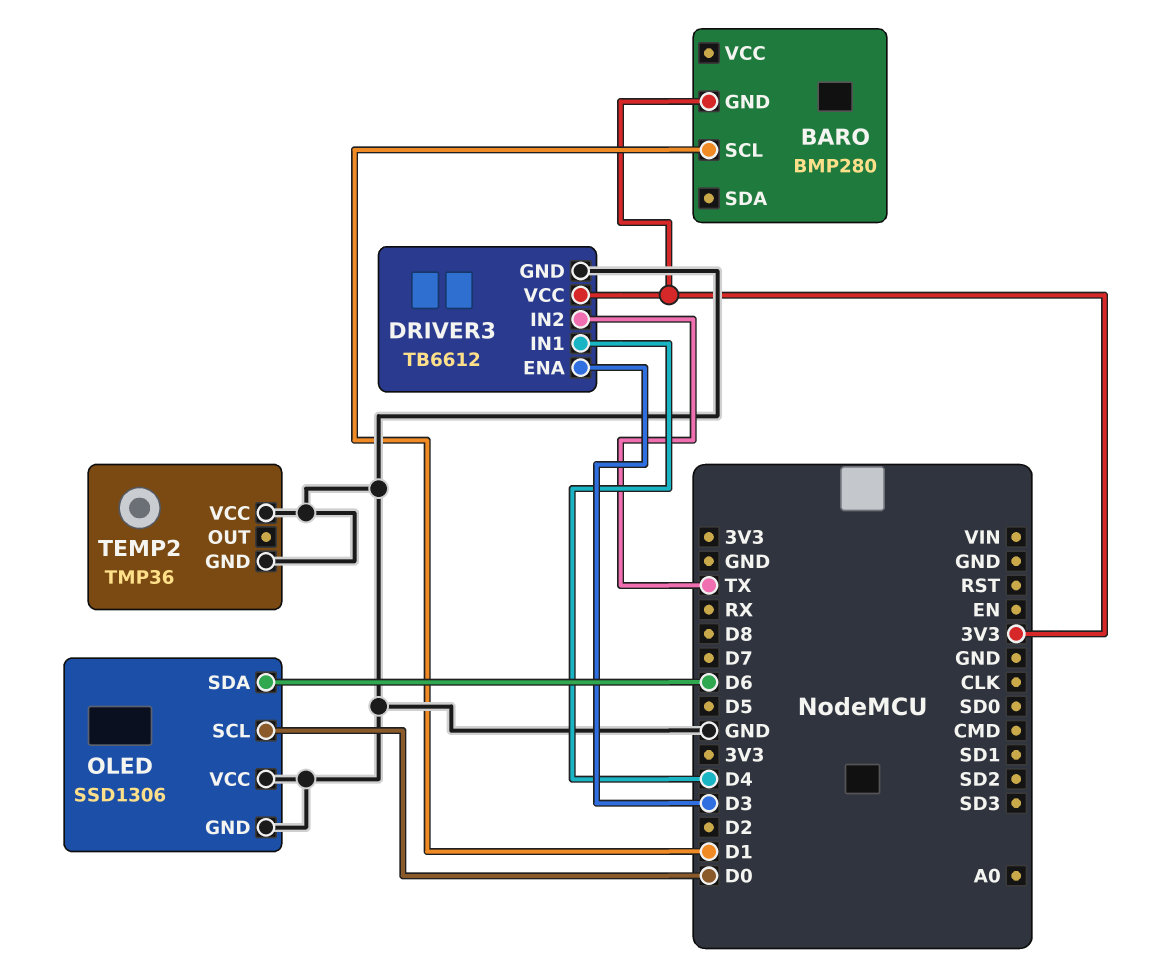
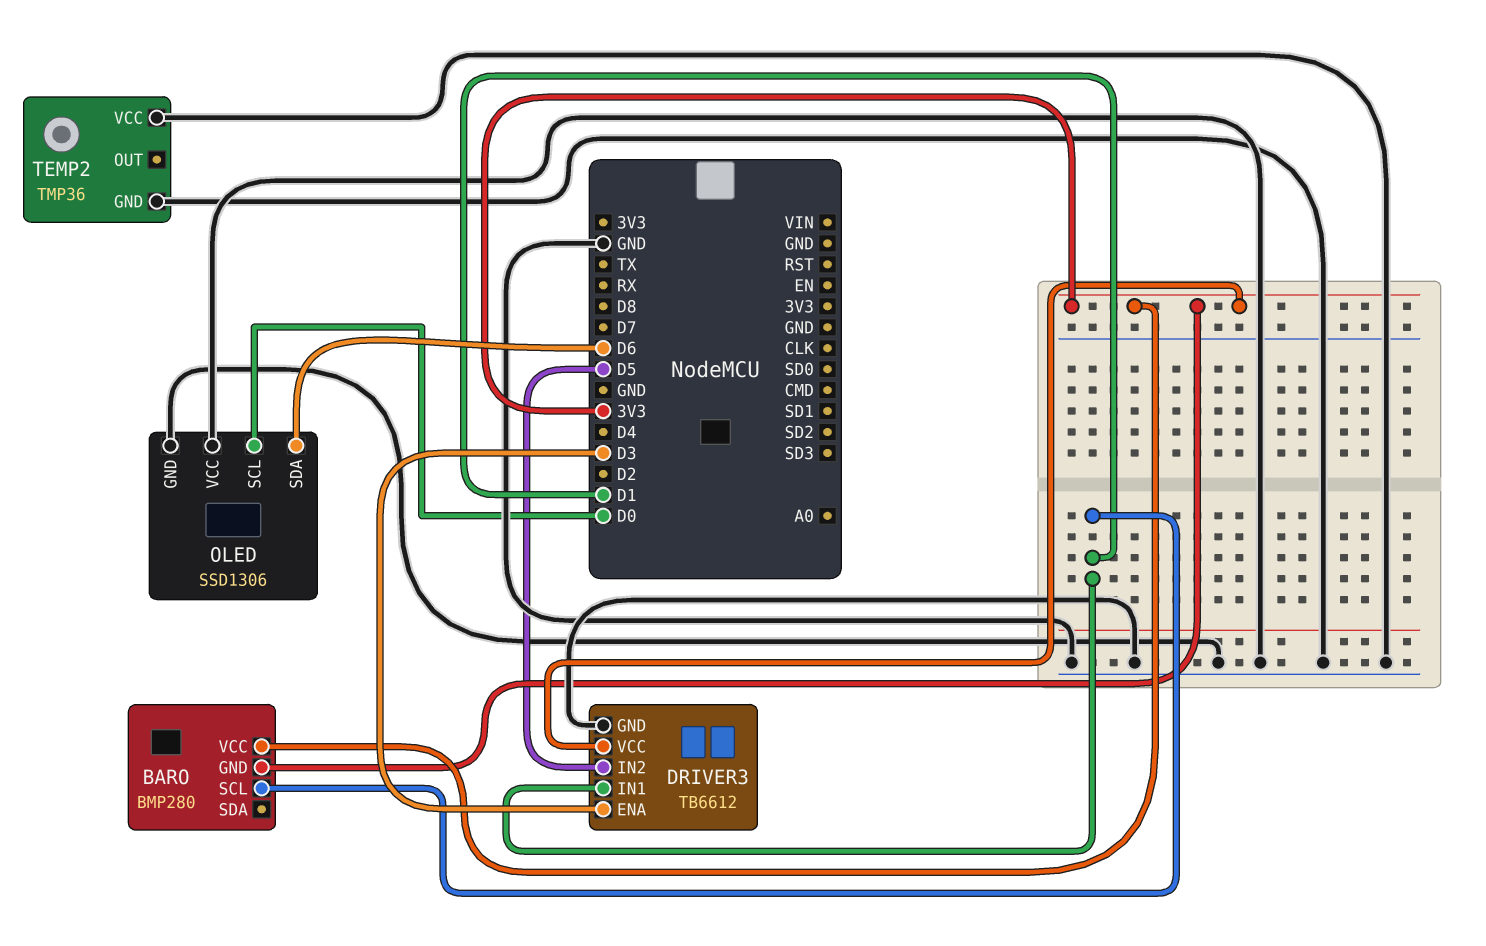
BARO pin VCC: none -> 3V3
DRIVER3 pin IN1: D4 -> D1
DRIVER3 pin IN2: TX -> D5

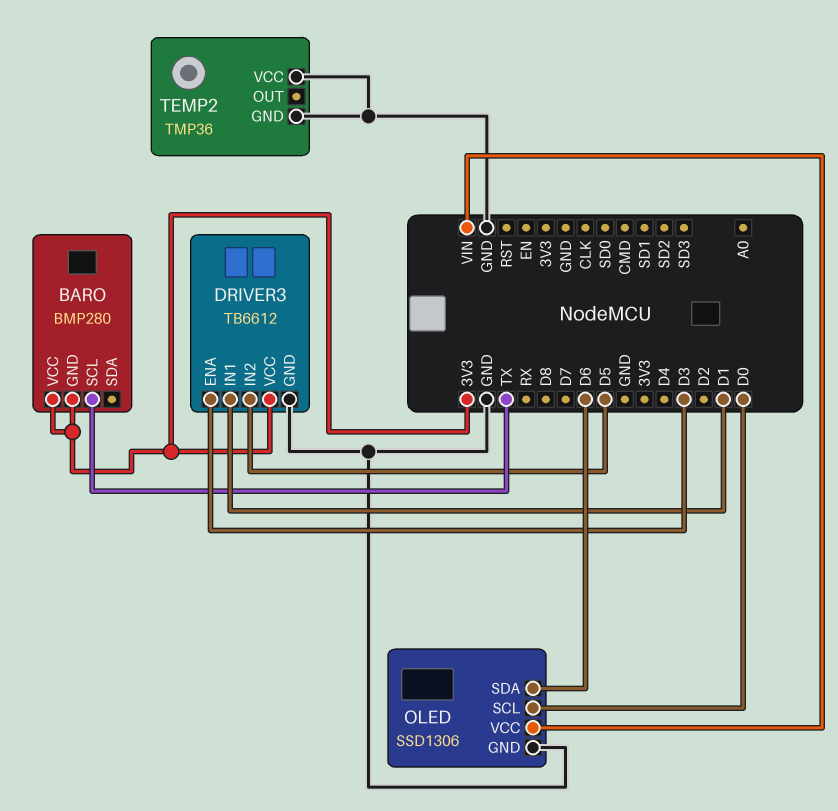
BARO pin SCL: D1 -> TX
OLED pin VCC: GND -> VIN

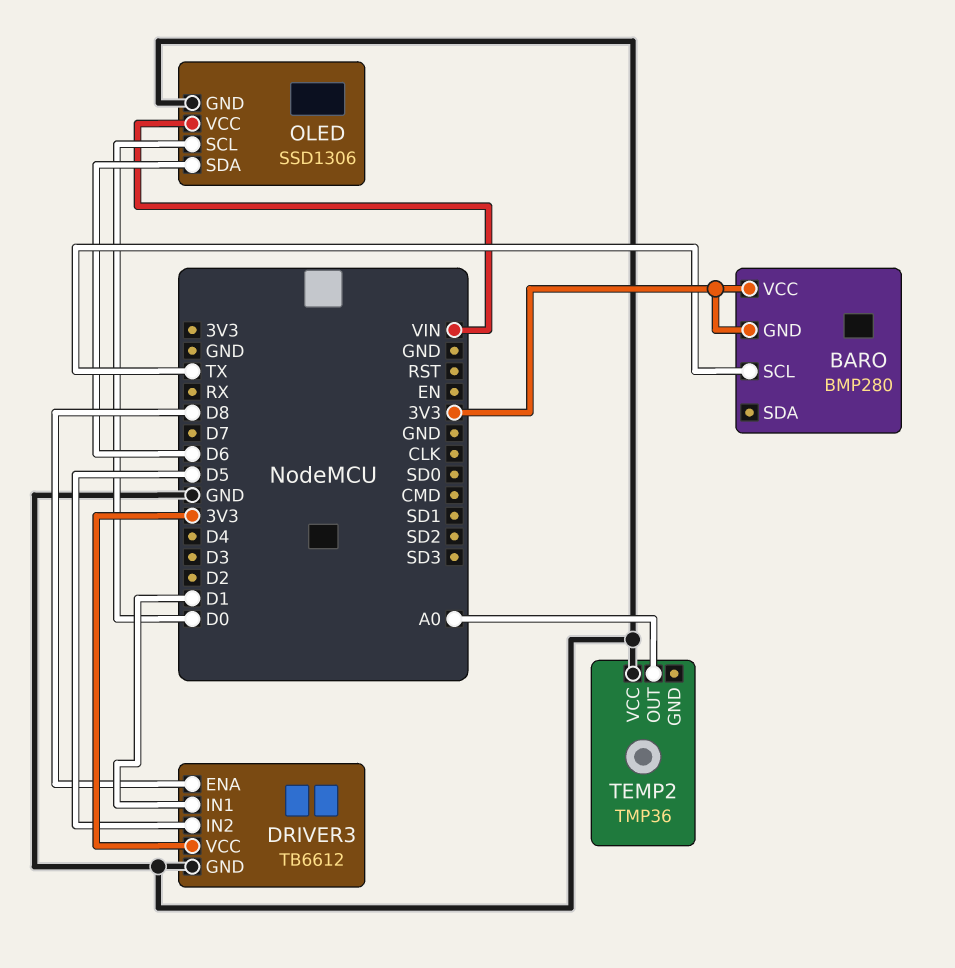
DRIVER3 pin ENA: D3 -> D8
TEMP2 pin GND: GND -> none
TEMP2 pin OUT: none -> A0

